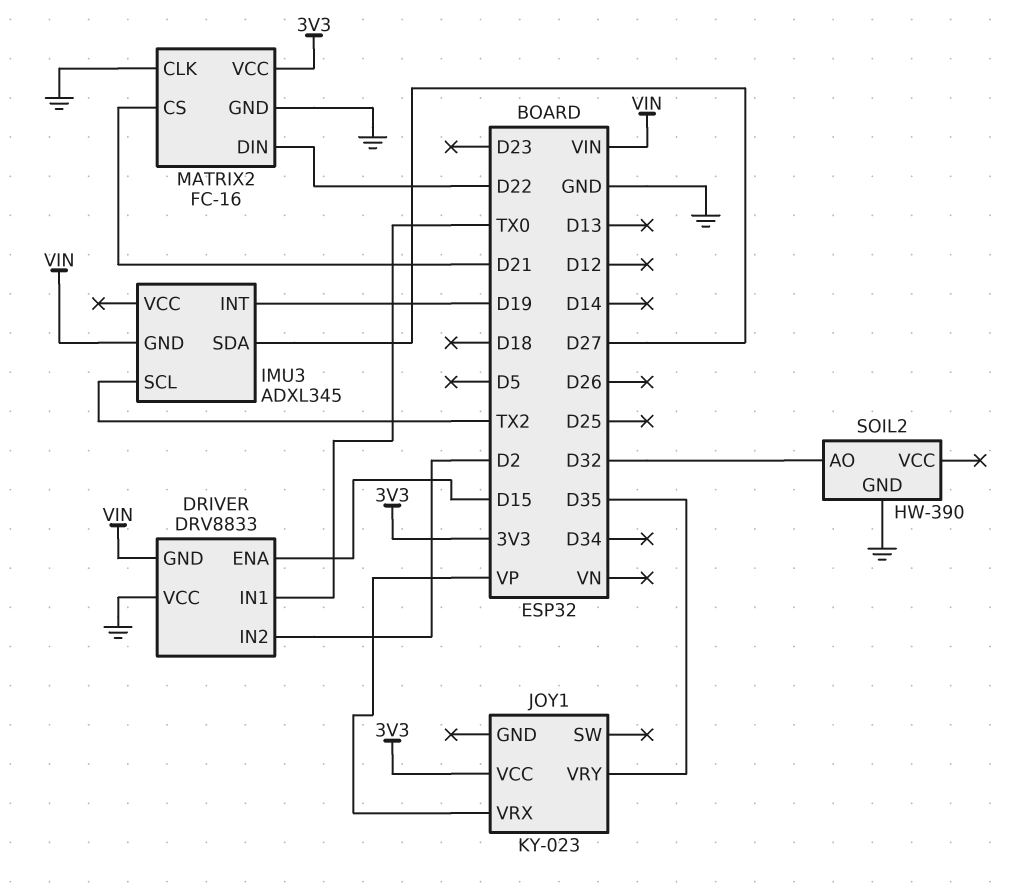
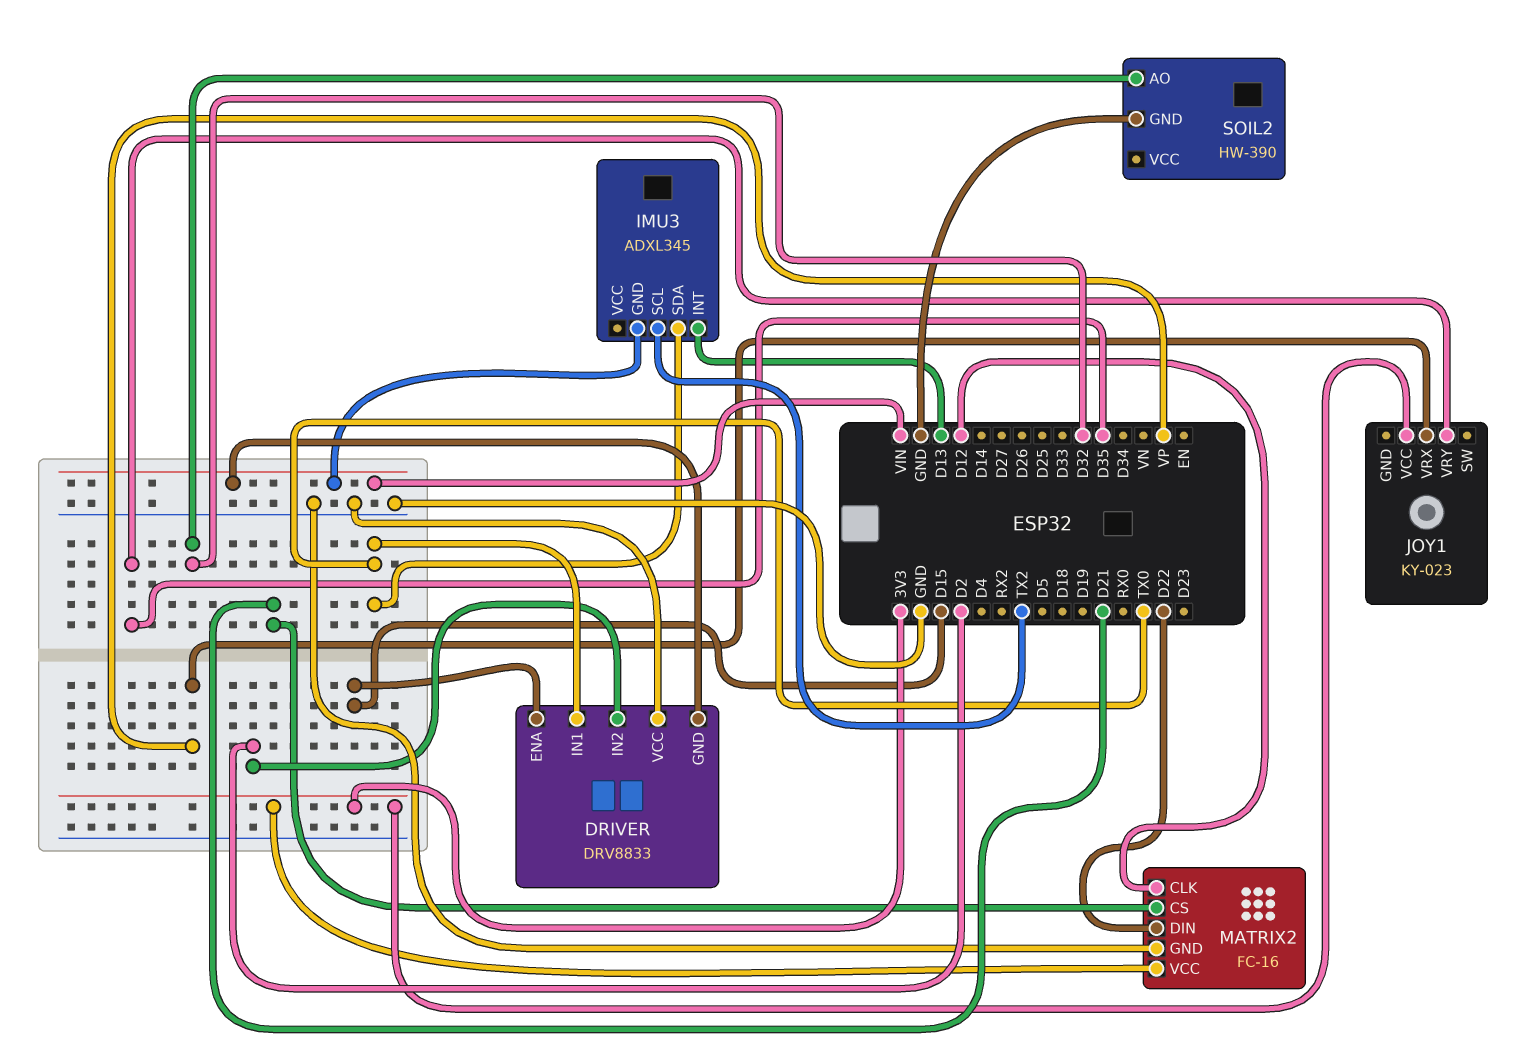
IMU3 pin INT: D19 -> D13
IMU3 pin SDA: D27 -> TX0
MATRIX2 pin CLK: GND -> D12

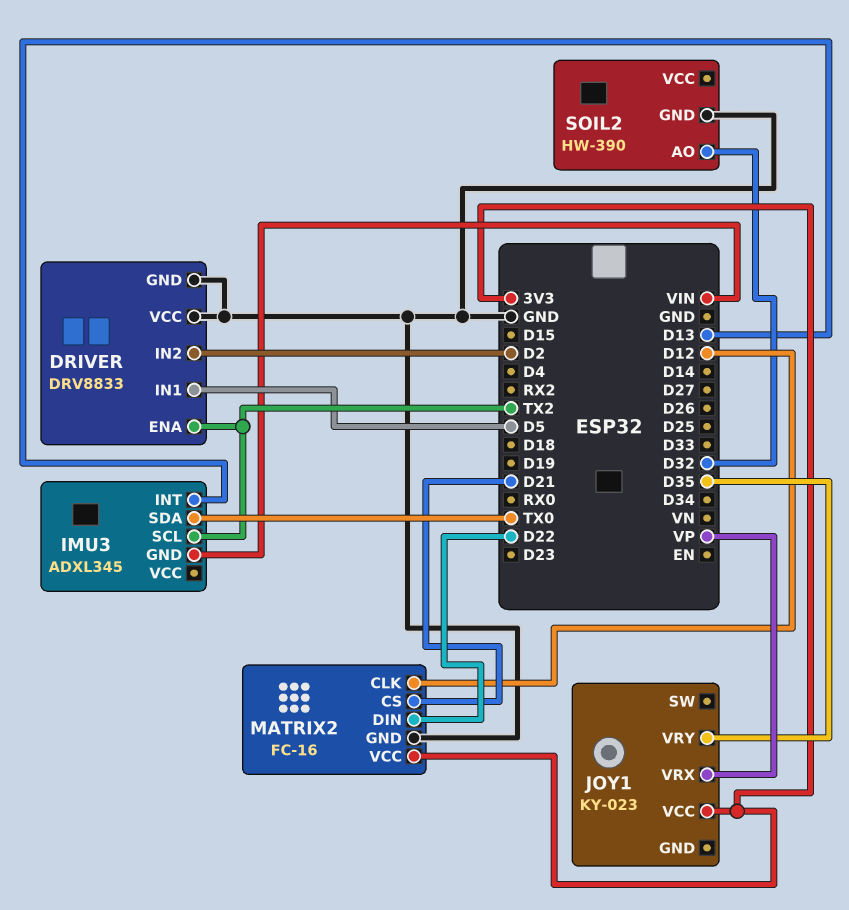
DRIVER pin ENA: D15 -> TX2
DRIVER pin GND: VIN -> GND
DRIVER pin IN1: TX0 -> D5

